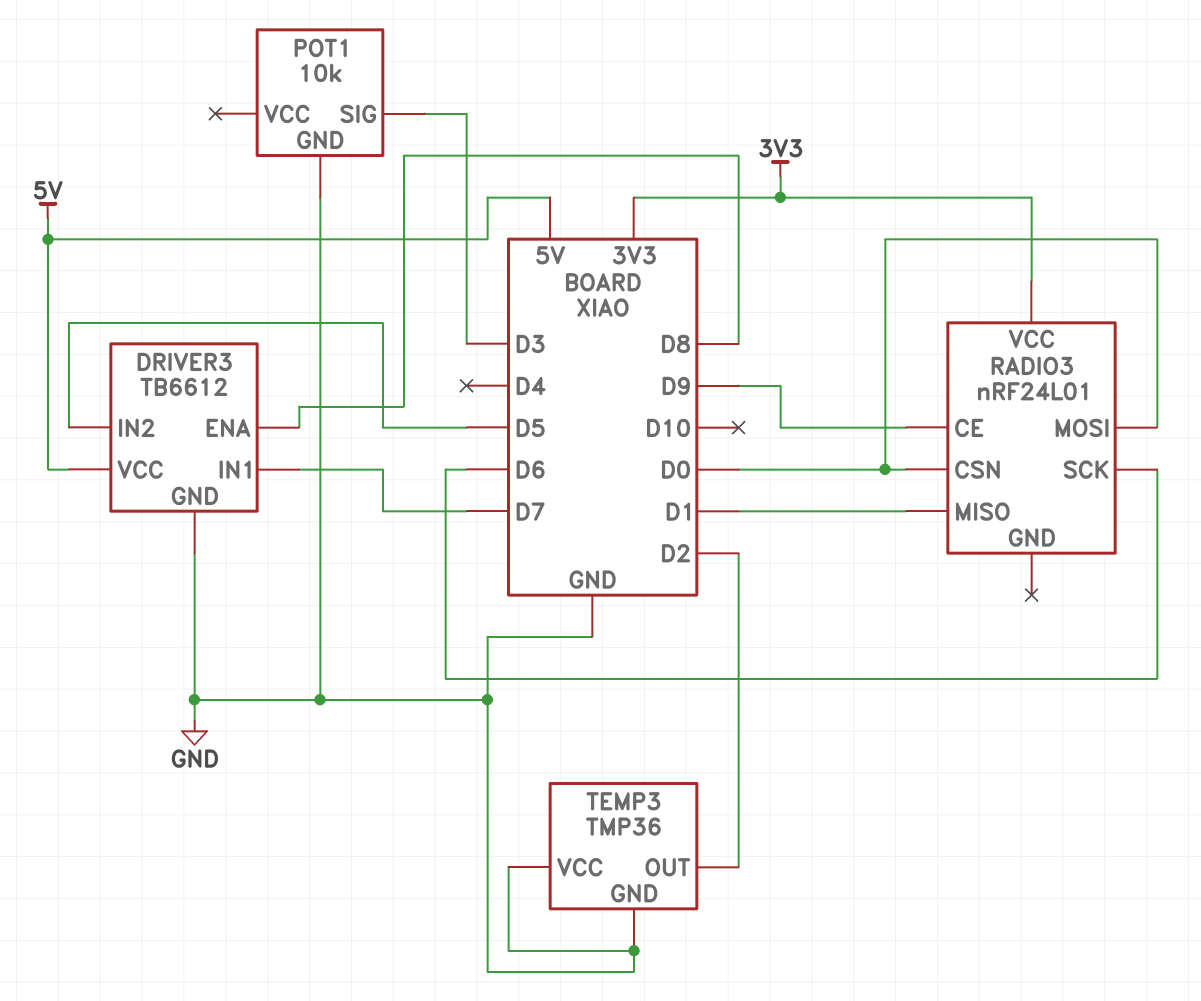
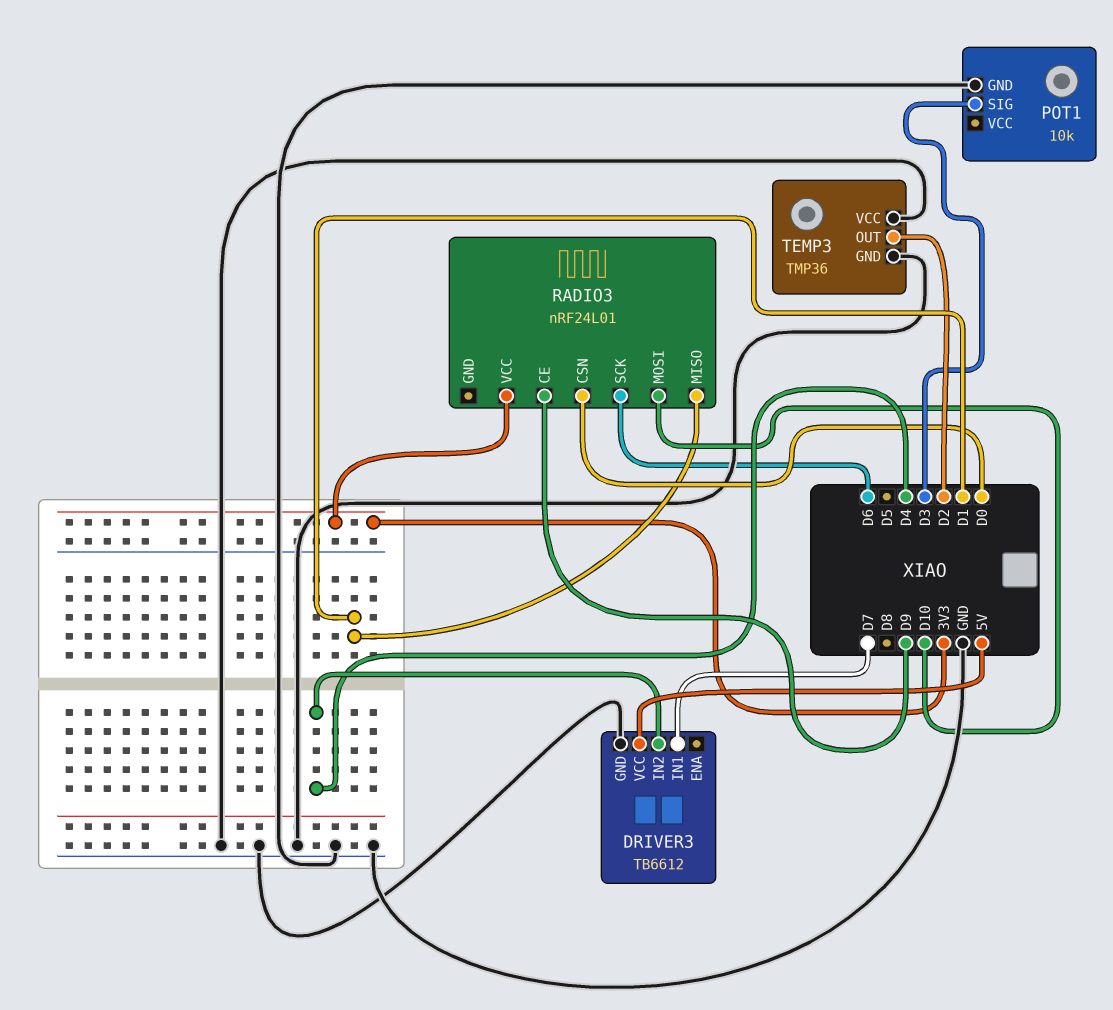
DRIVER3 pin ENA: D8 -> none
DRIVER3 pin IN2: D5 -> D4
RADIO3 pin MOSI: D0 -> D10

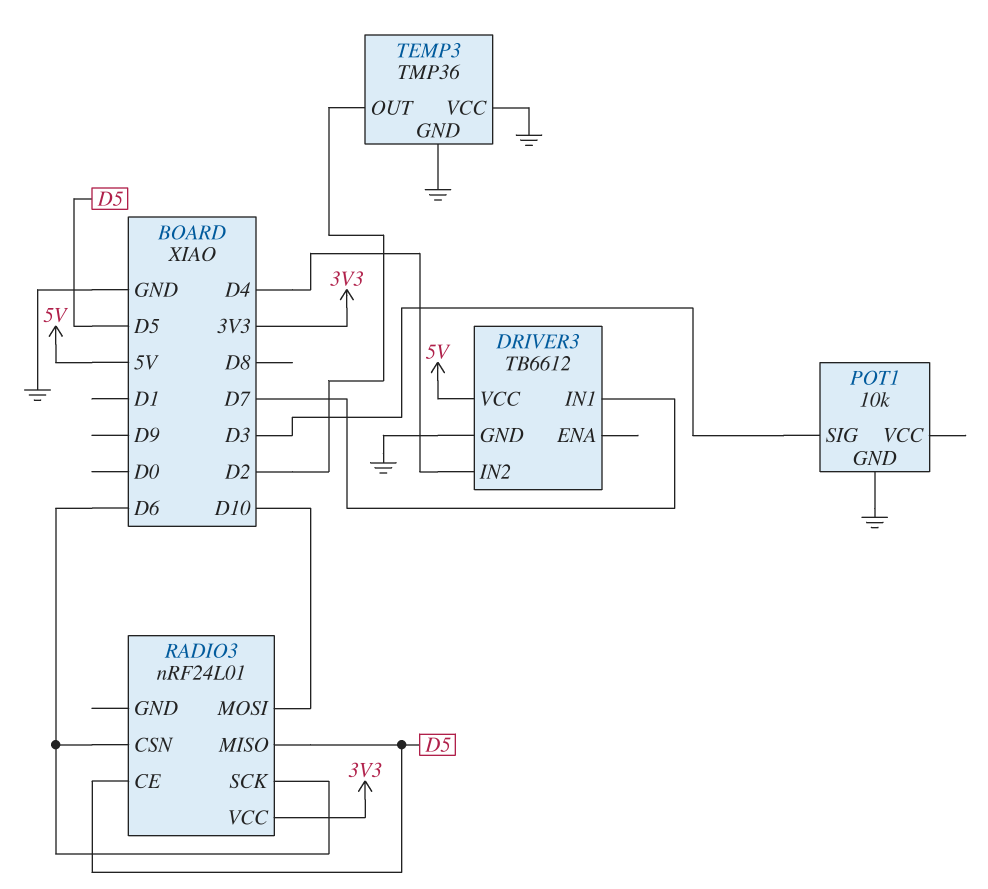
RADIO3 pin CE: D9 -> D5
RADIO3 pin CSN: D0 -> D6
RADIO3 pin MISO: D1 -> D5

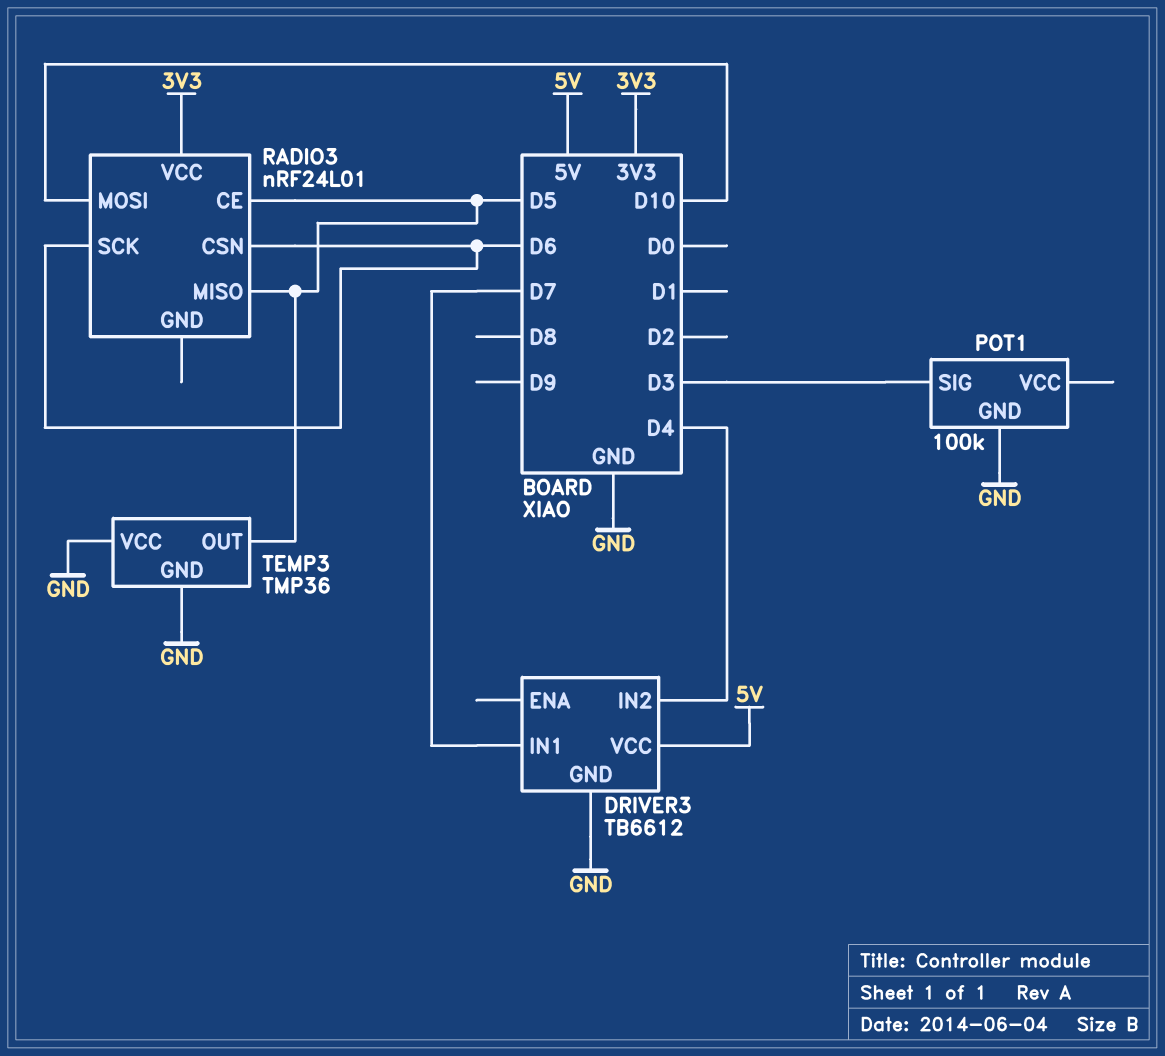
POT1: 10k -> 100k
TEMP3 pin OUT: D2 -> D5

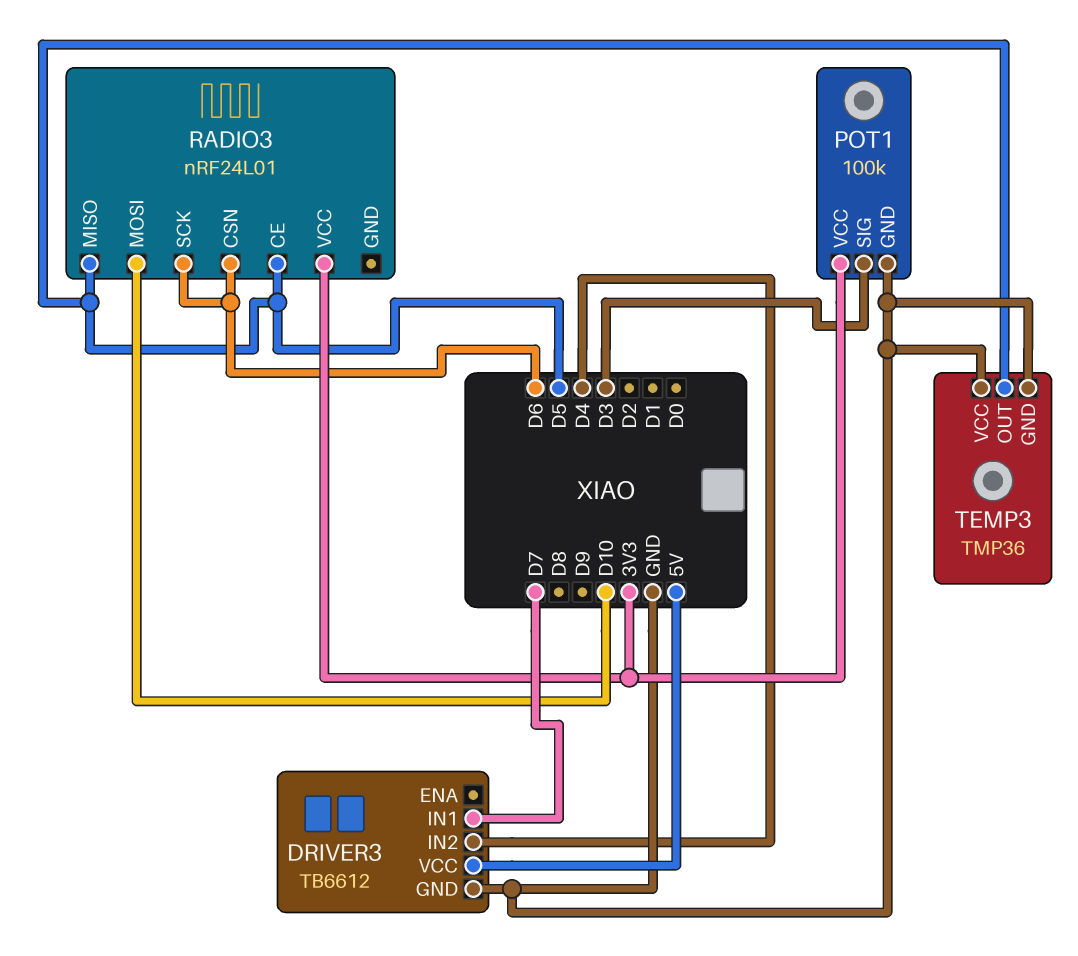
POT1 pin VCC: none -> 3V3

